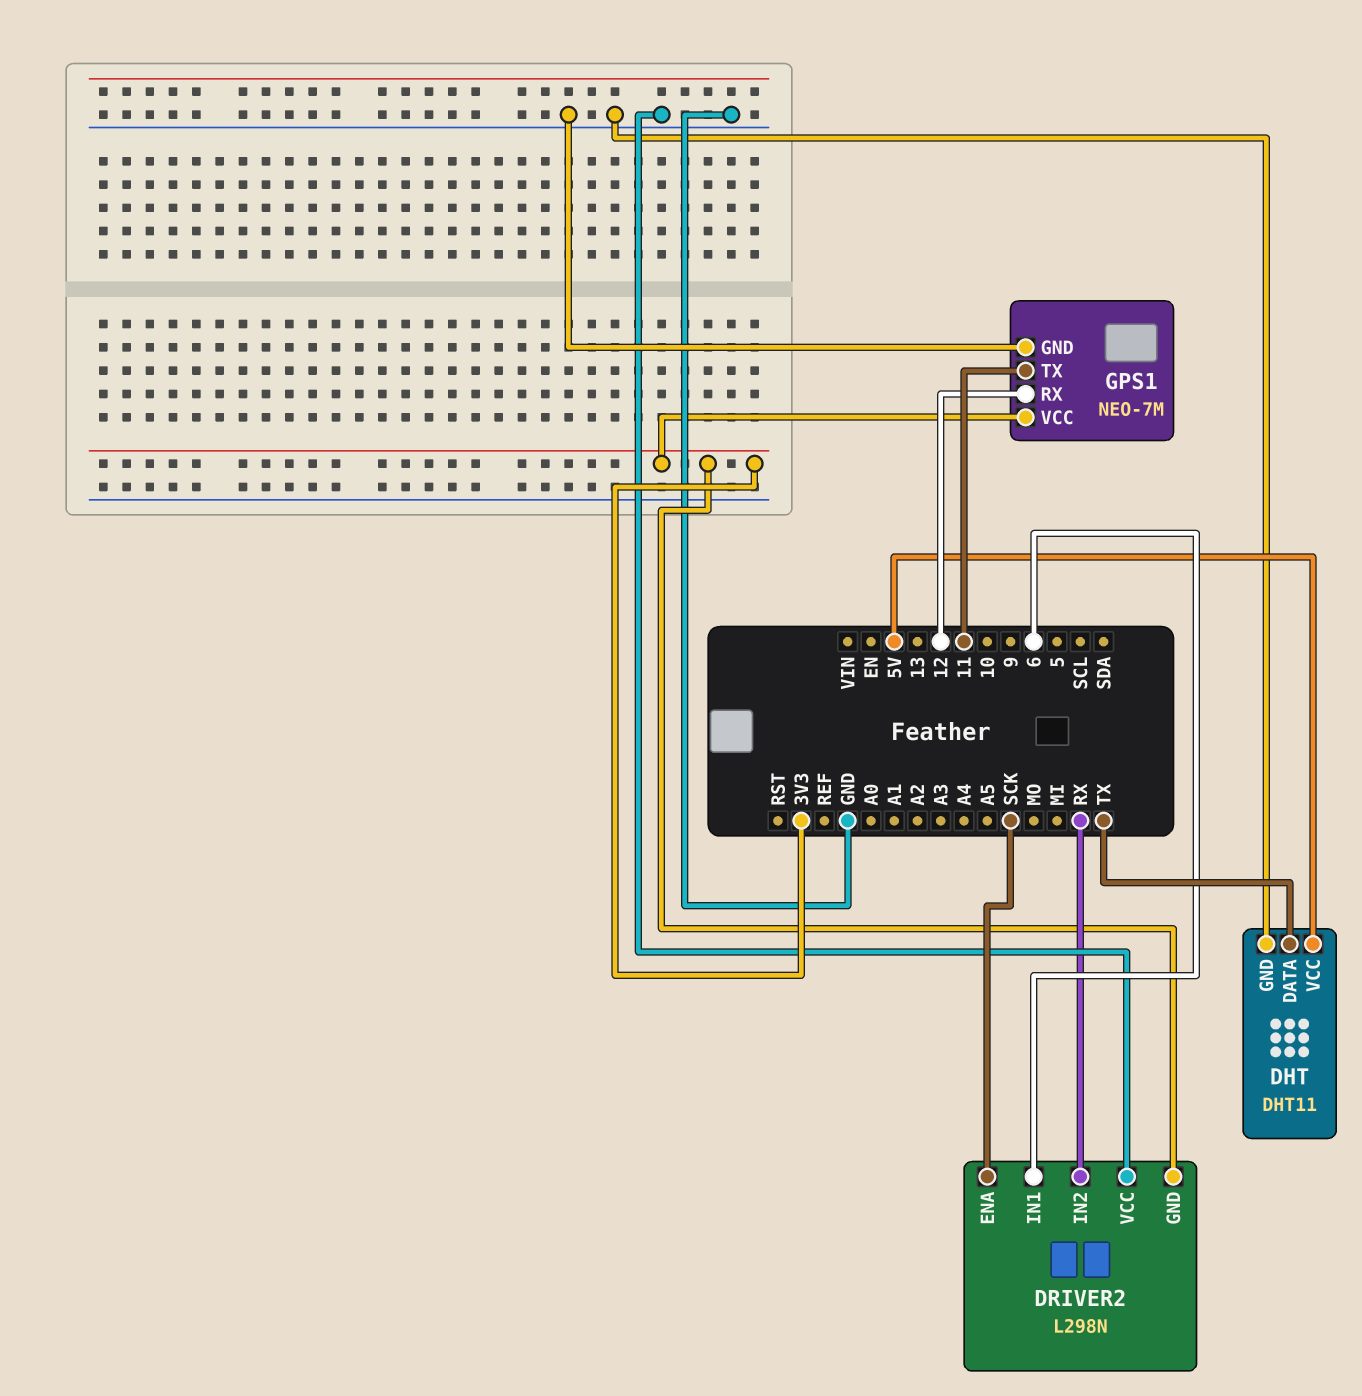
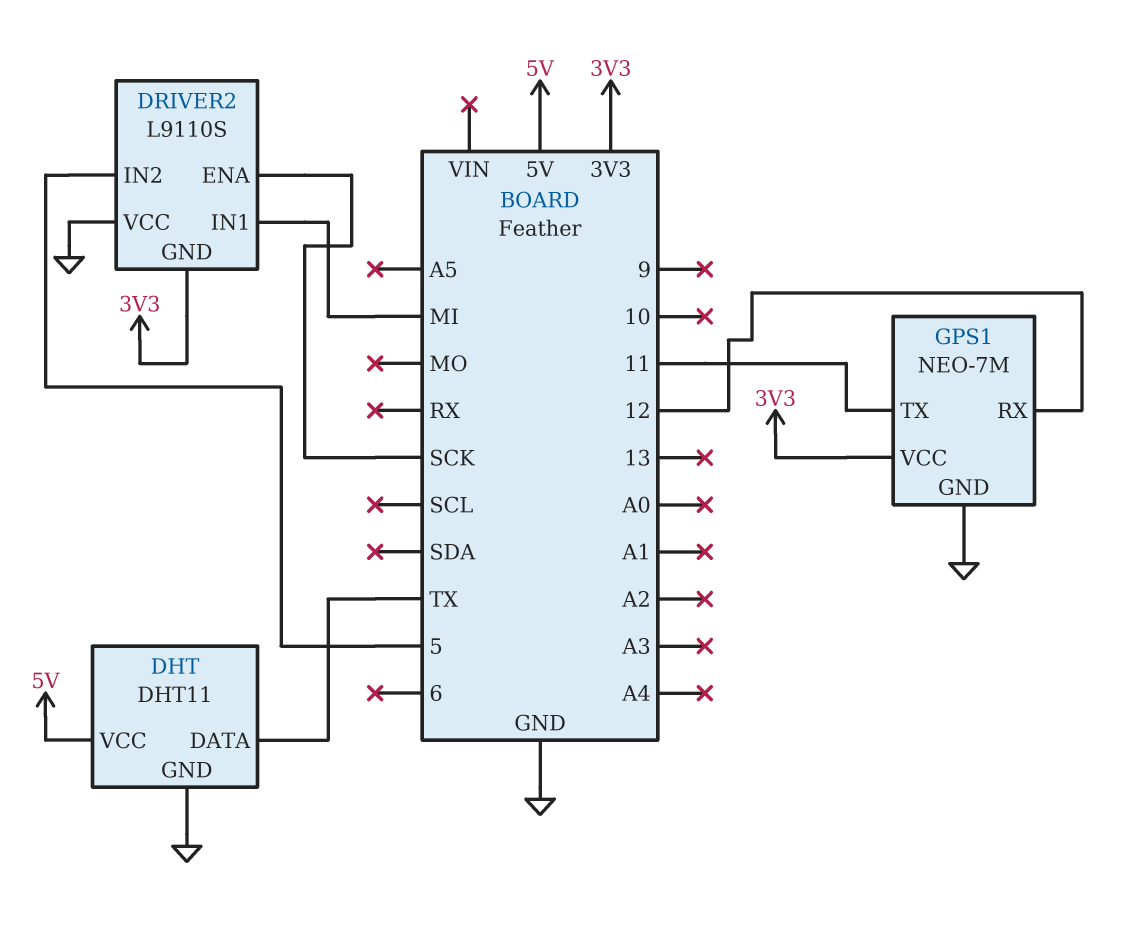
DRIVER2: L298N -> L9110S
DRIVER2 pin IN1: 6 -> MI
DRIVER2 pin IN2: RX -> 5

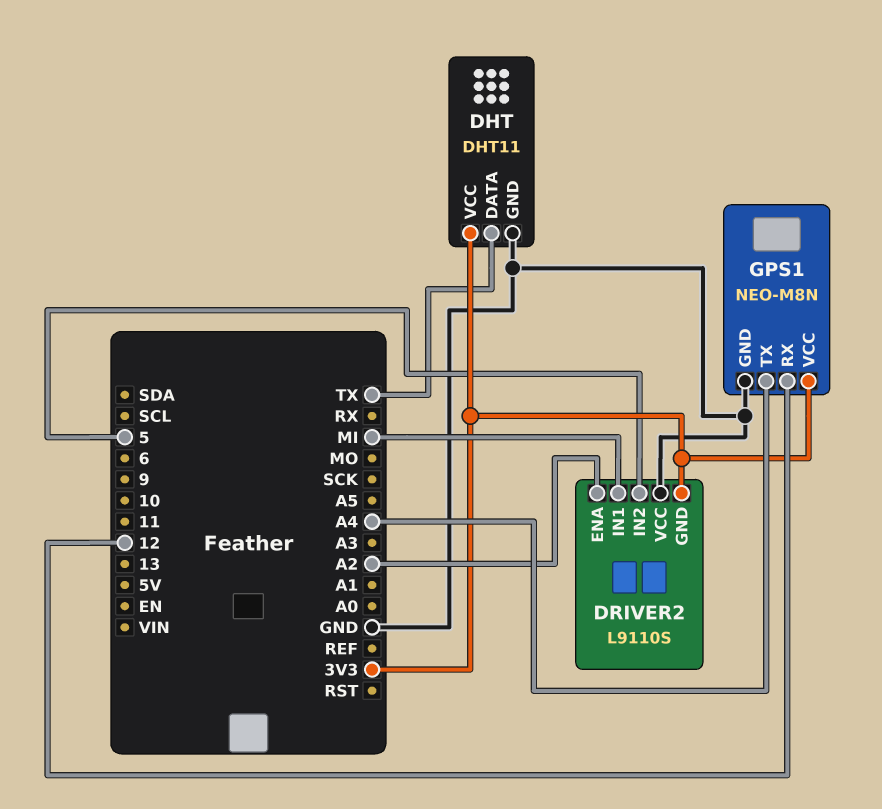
DHT pin VCC: 5V -> 3V3
DRIVER2 pin ENA: SCK -> A2
GPS1: NEO-7M -> NEO-M8N
GPS1 pin TX: 11 -> A4

